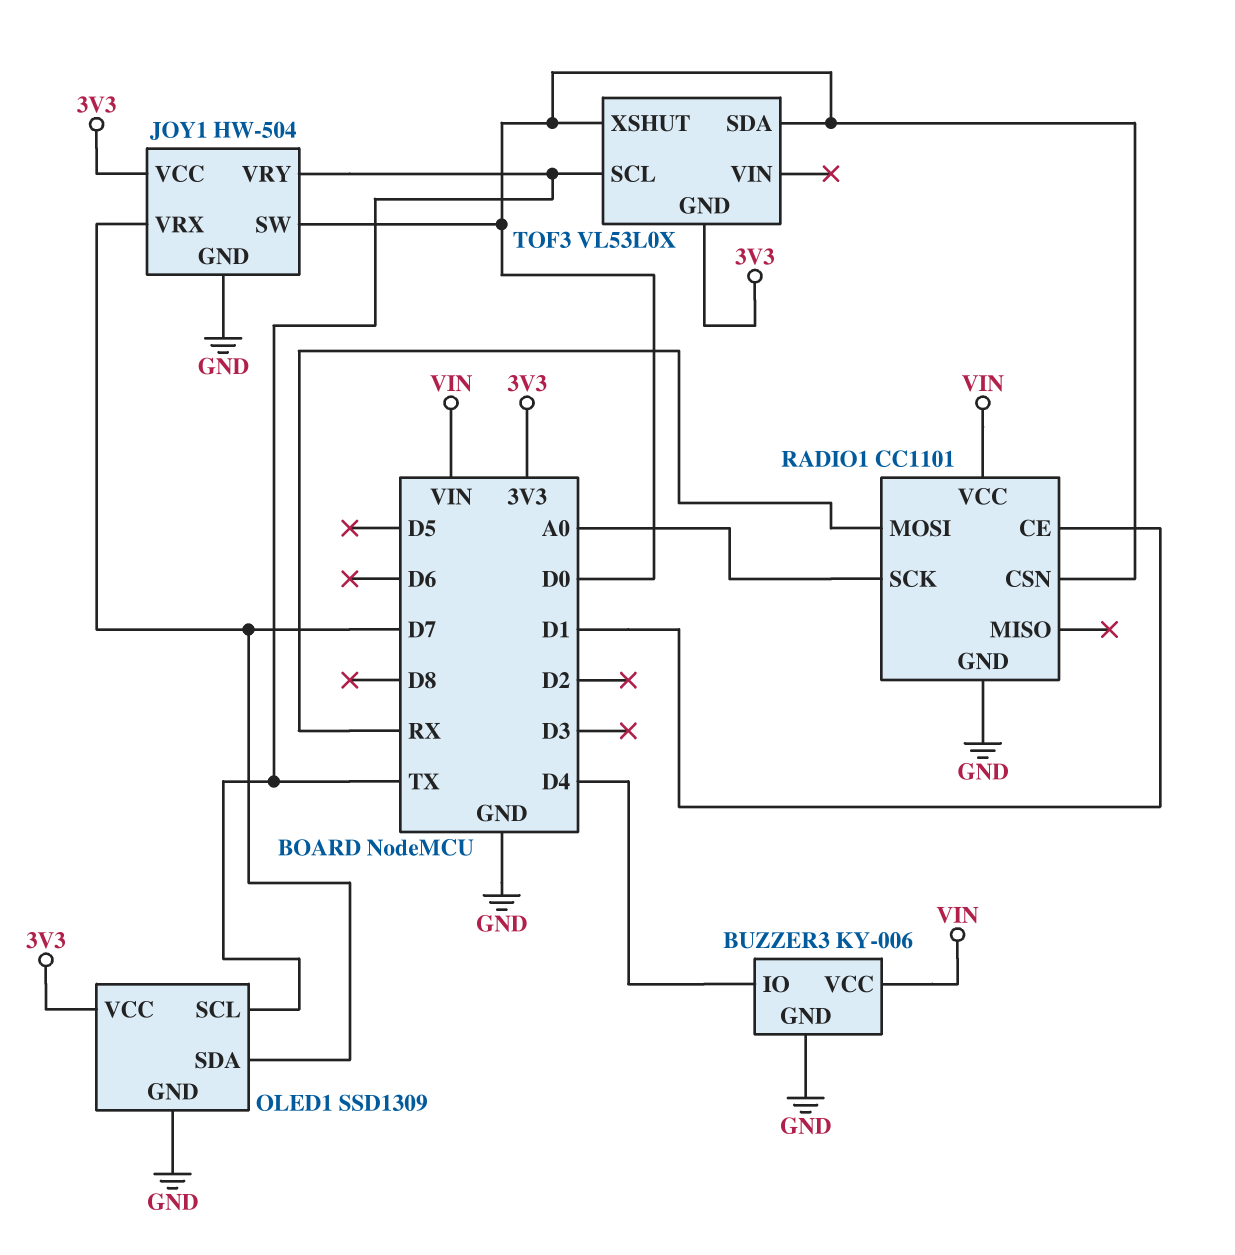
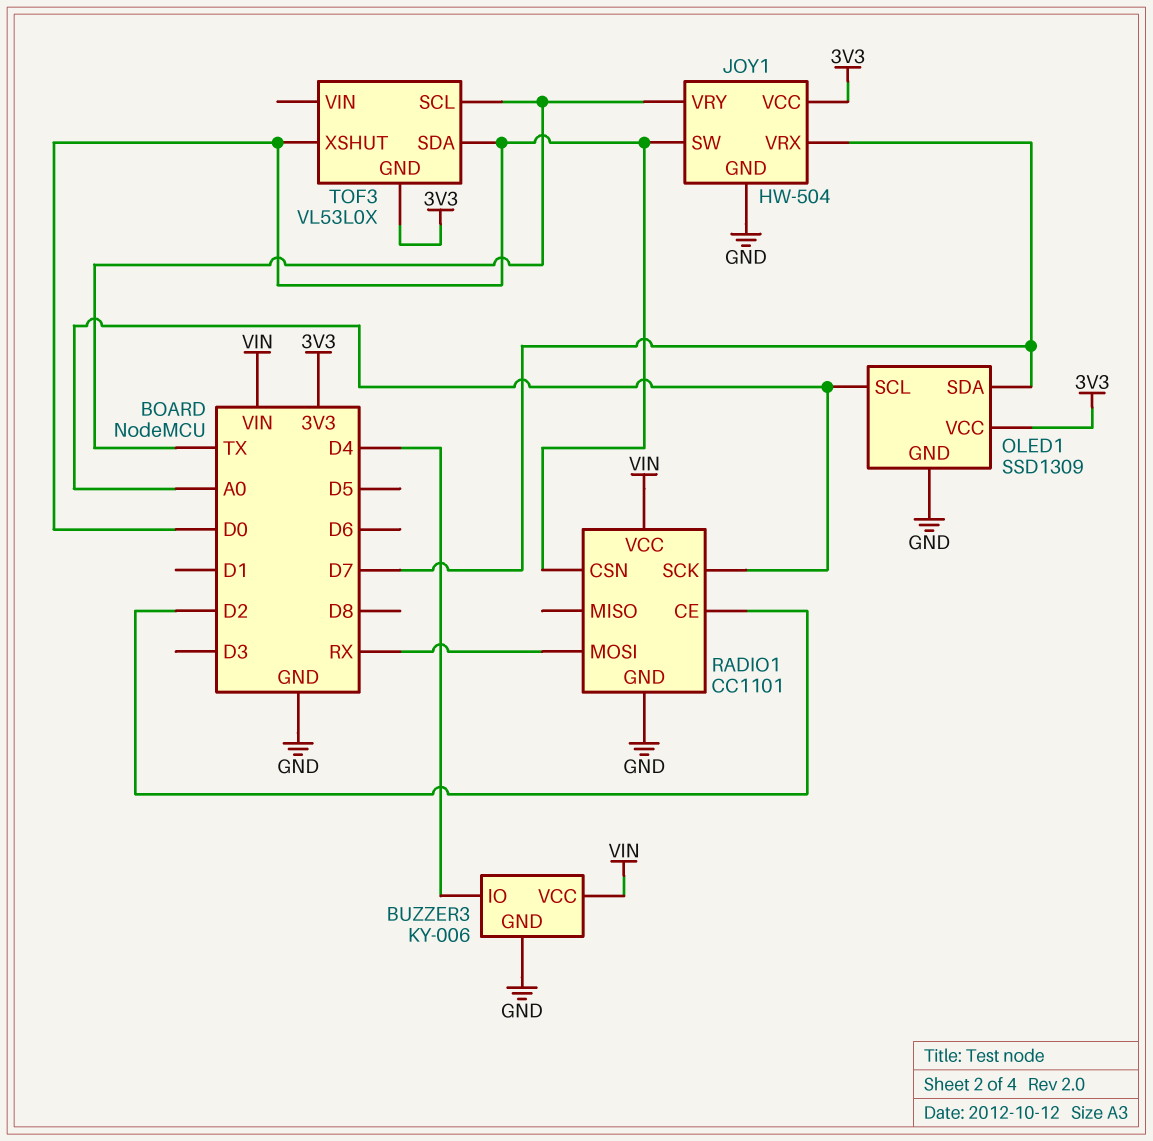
OLED1 pin SCL: TX -> A0
RADIO1 pin CE: D1 -> D2

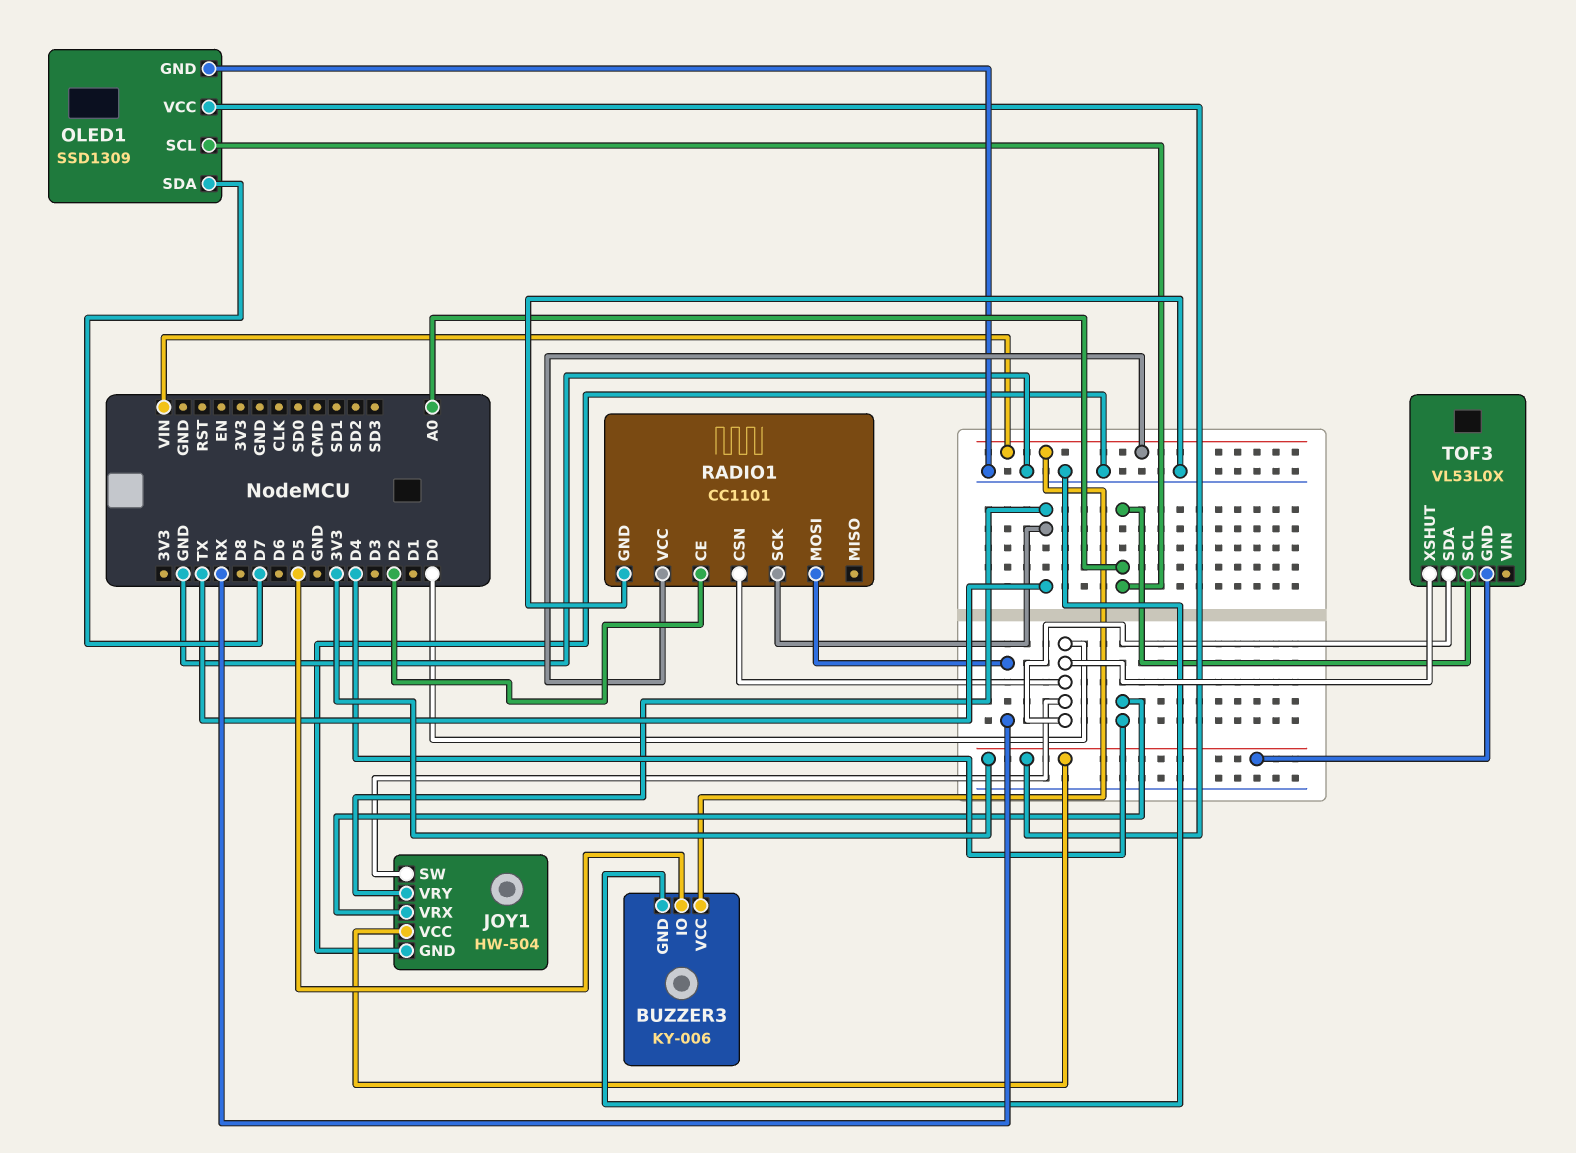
BUZZER3 pin IO: D4 -> D5
JOY1 pin VRX: D7 -> D4
RADIO1 pin SCK: A0 -> TX
TOF3 pin SCL: TX -> A0

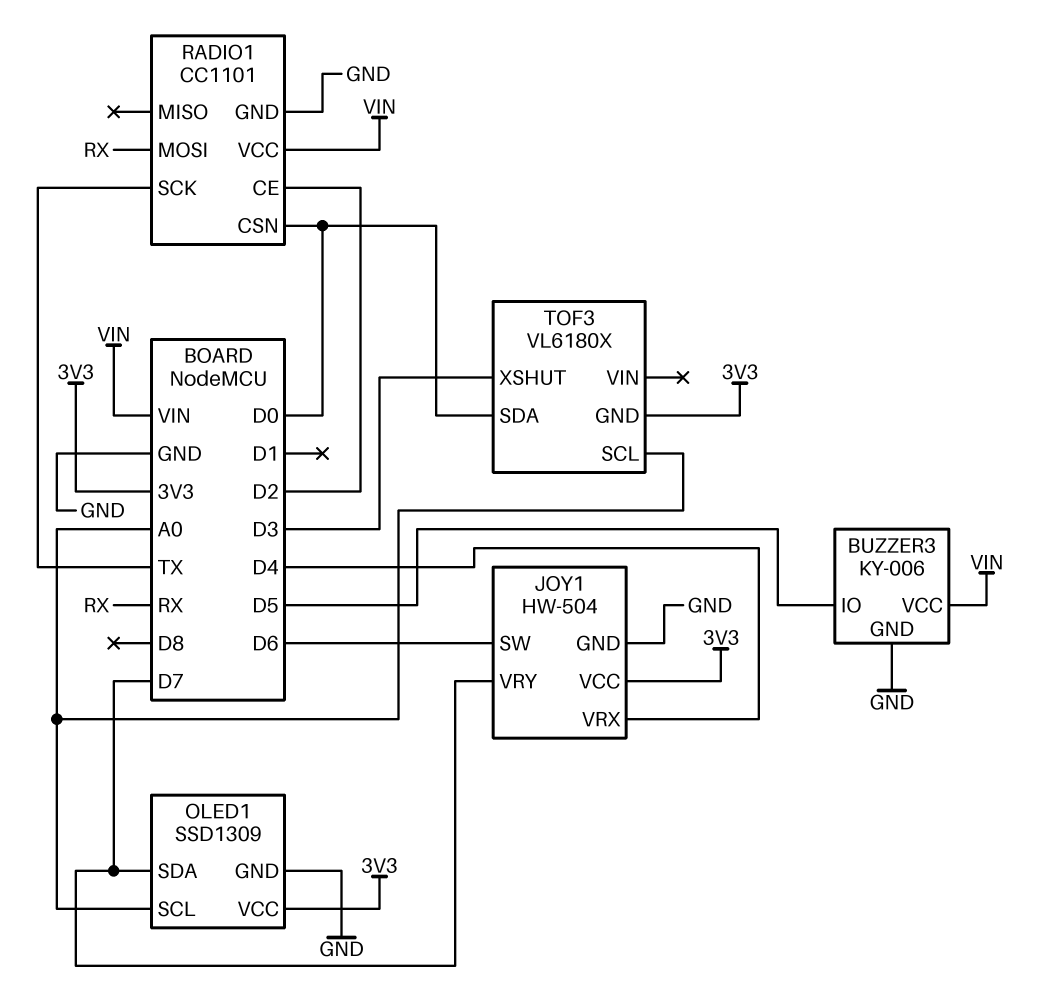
JOY1 pin SW: D0 -> D6
JOY1 pin VRY: TX -> D7
TOF3: VL53L0X -> VL6180X
TOF3 pin XSHUT: D0 -> D3

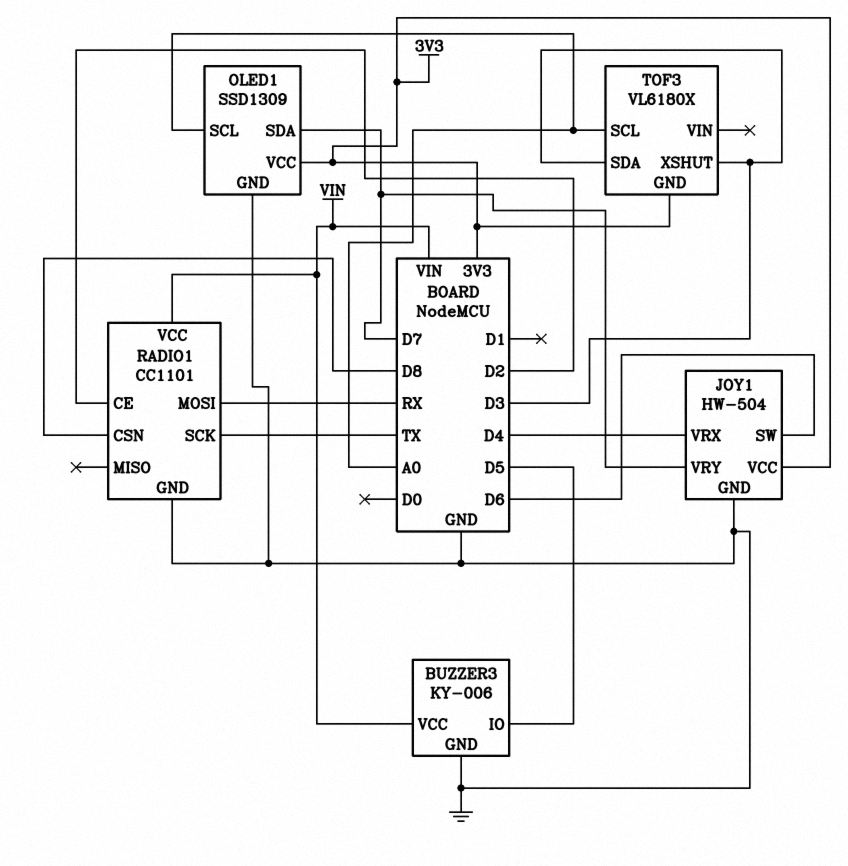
RADIO1 pin CSN: D0 -> D8
TOF3 pin SDA: D0 -> D3

